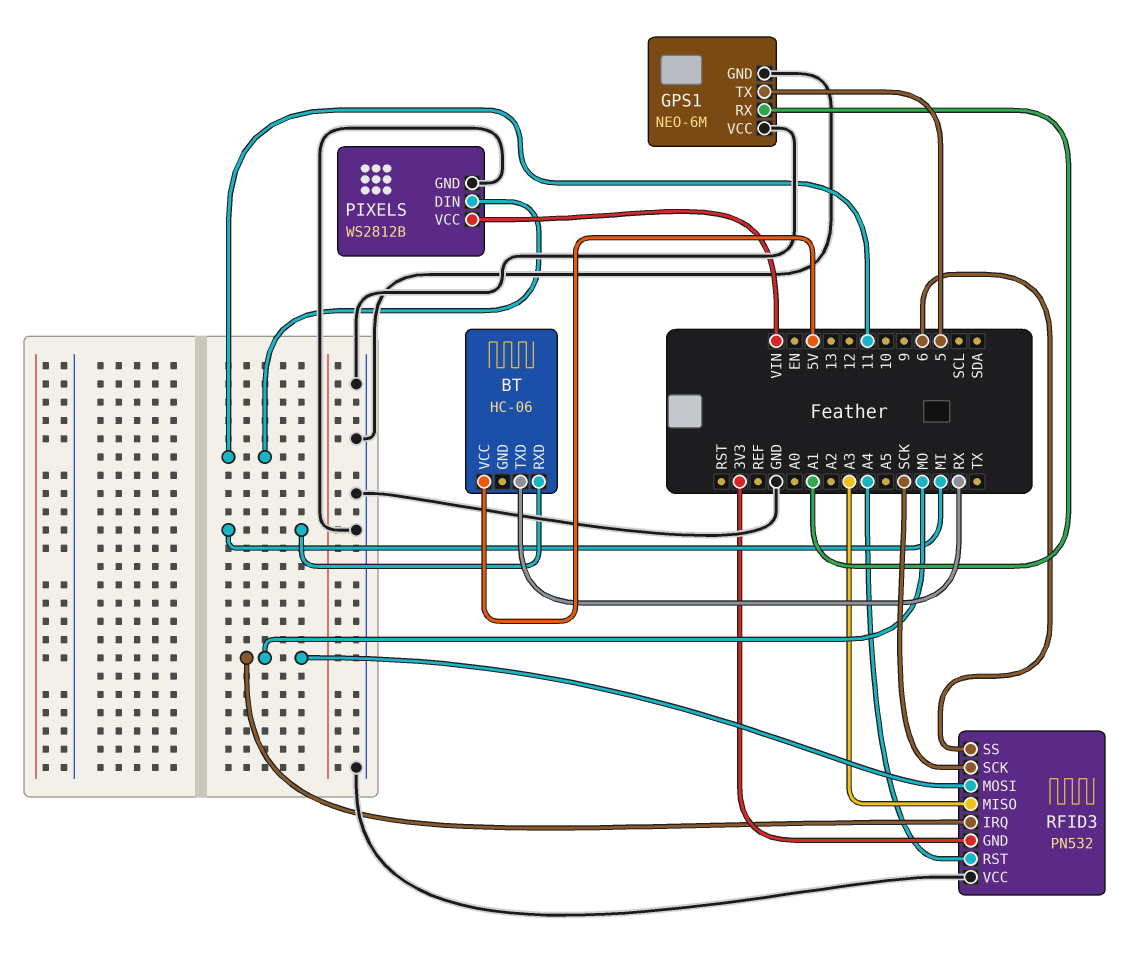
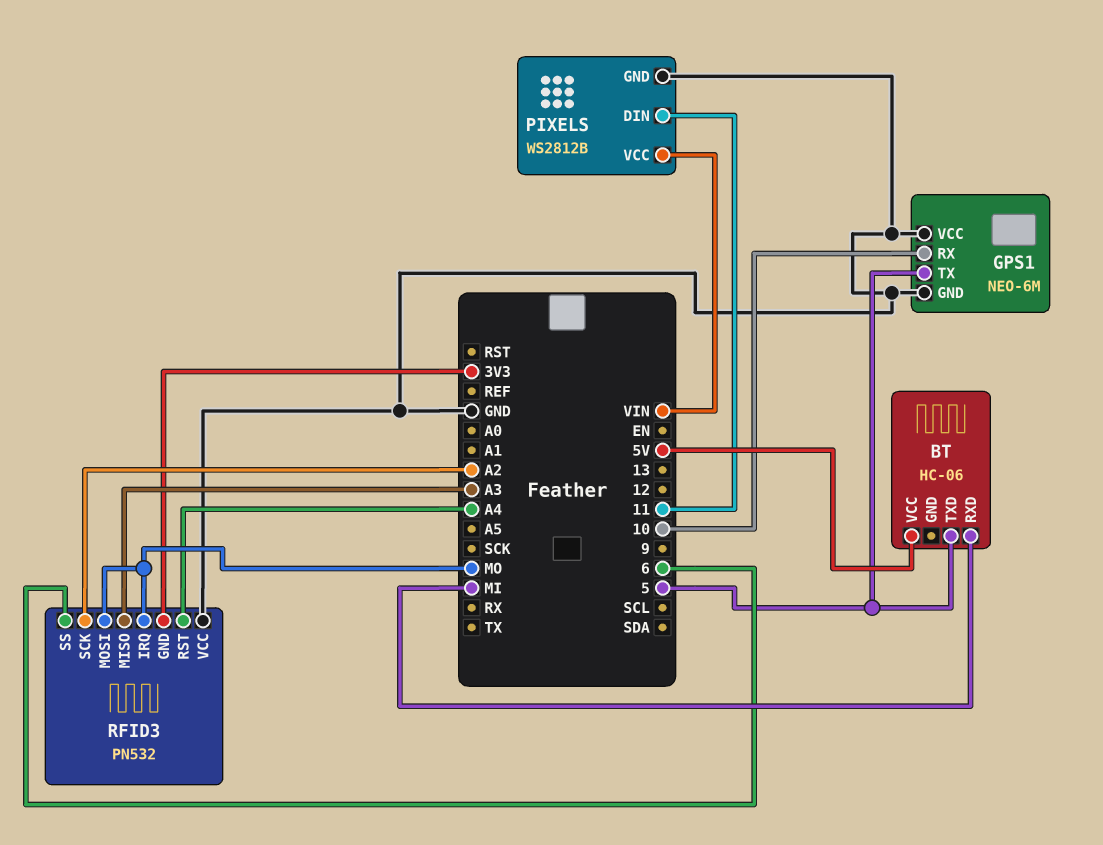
BT pin TXD: RX -> 5
GPS1 pin RX: A1 -> 10
RFID3 pin SCK: SCK -> A2

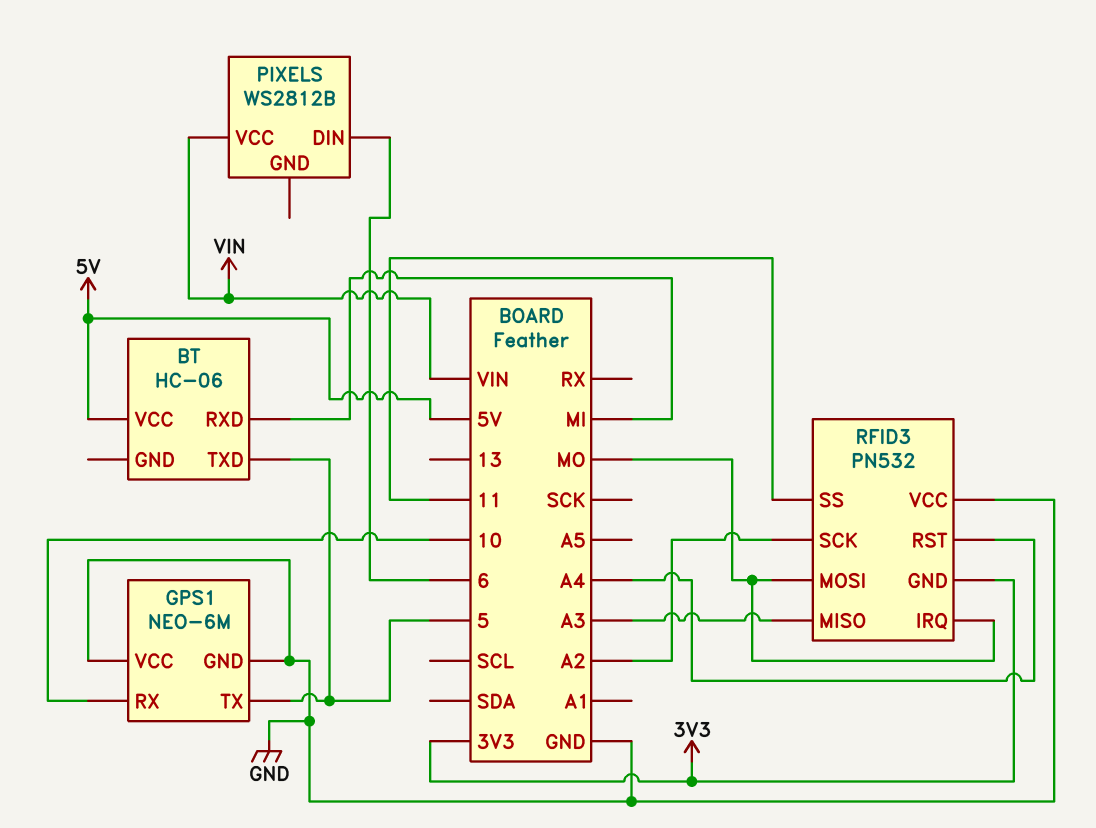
PIXELS pin DIN: 11 -> 6
PIXELS pin GND: GND -> none
RFID3 pin SS: 6 -> 11

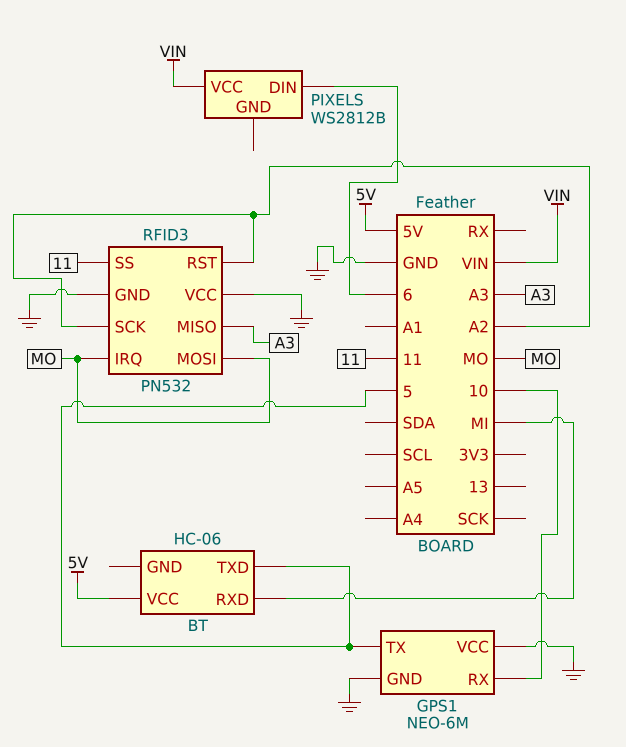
RFID3 pin GND: 3V3 -> GND
RFID3 pin RST: A4 -> A2

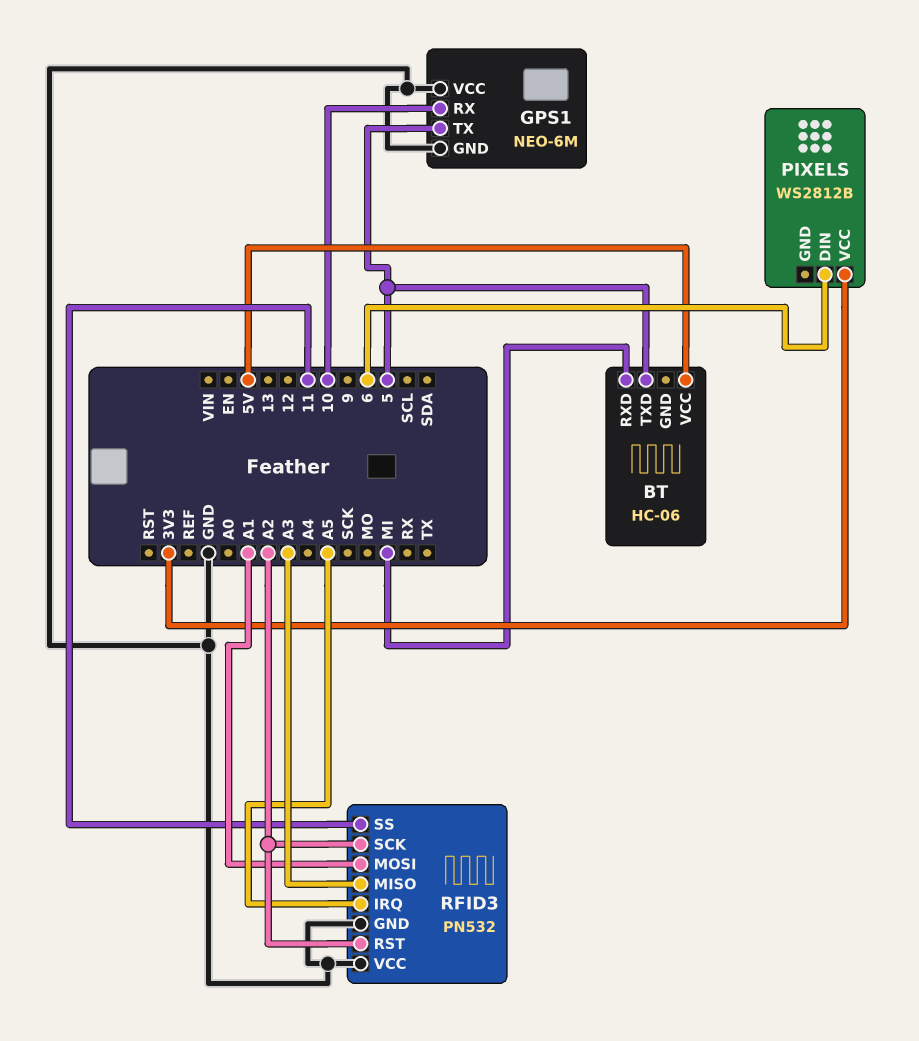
PIXELS pin VCC: VIN -> 3V3
RFID3 pin IRQ: MO -> A5
RFID3 pin MOSI: MO -> A1

